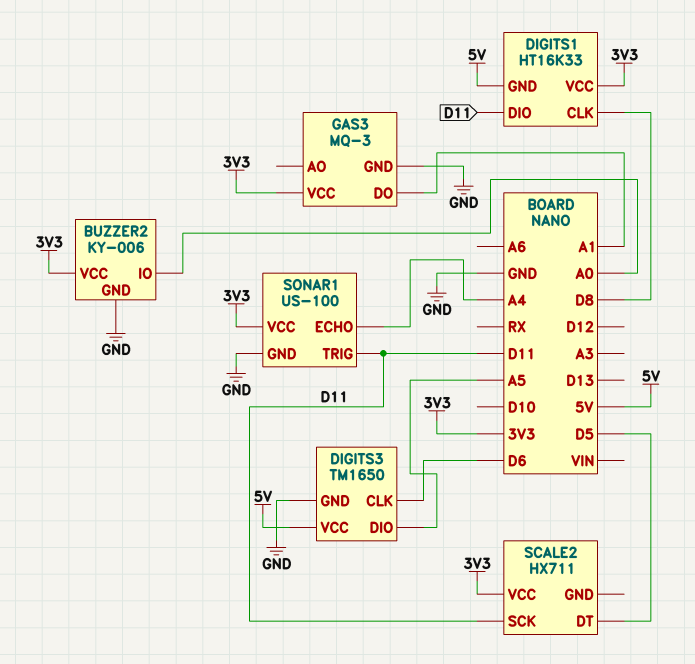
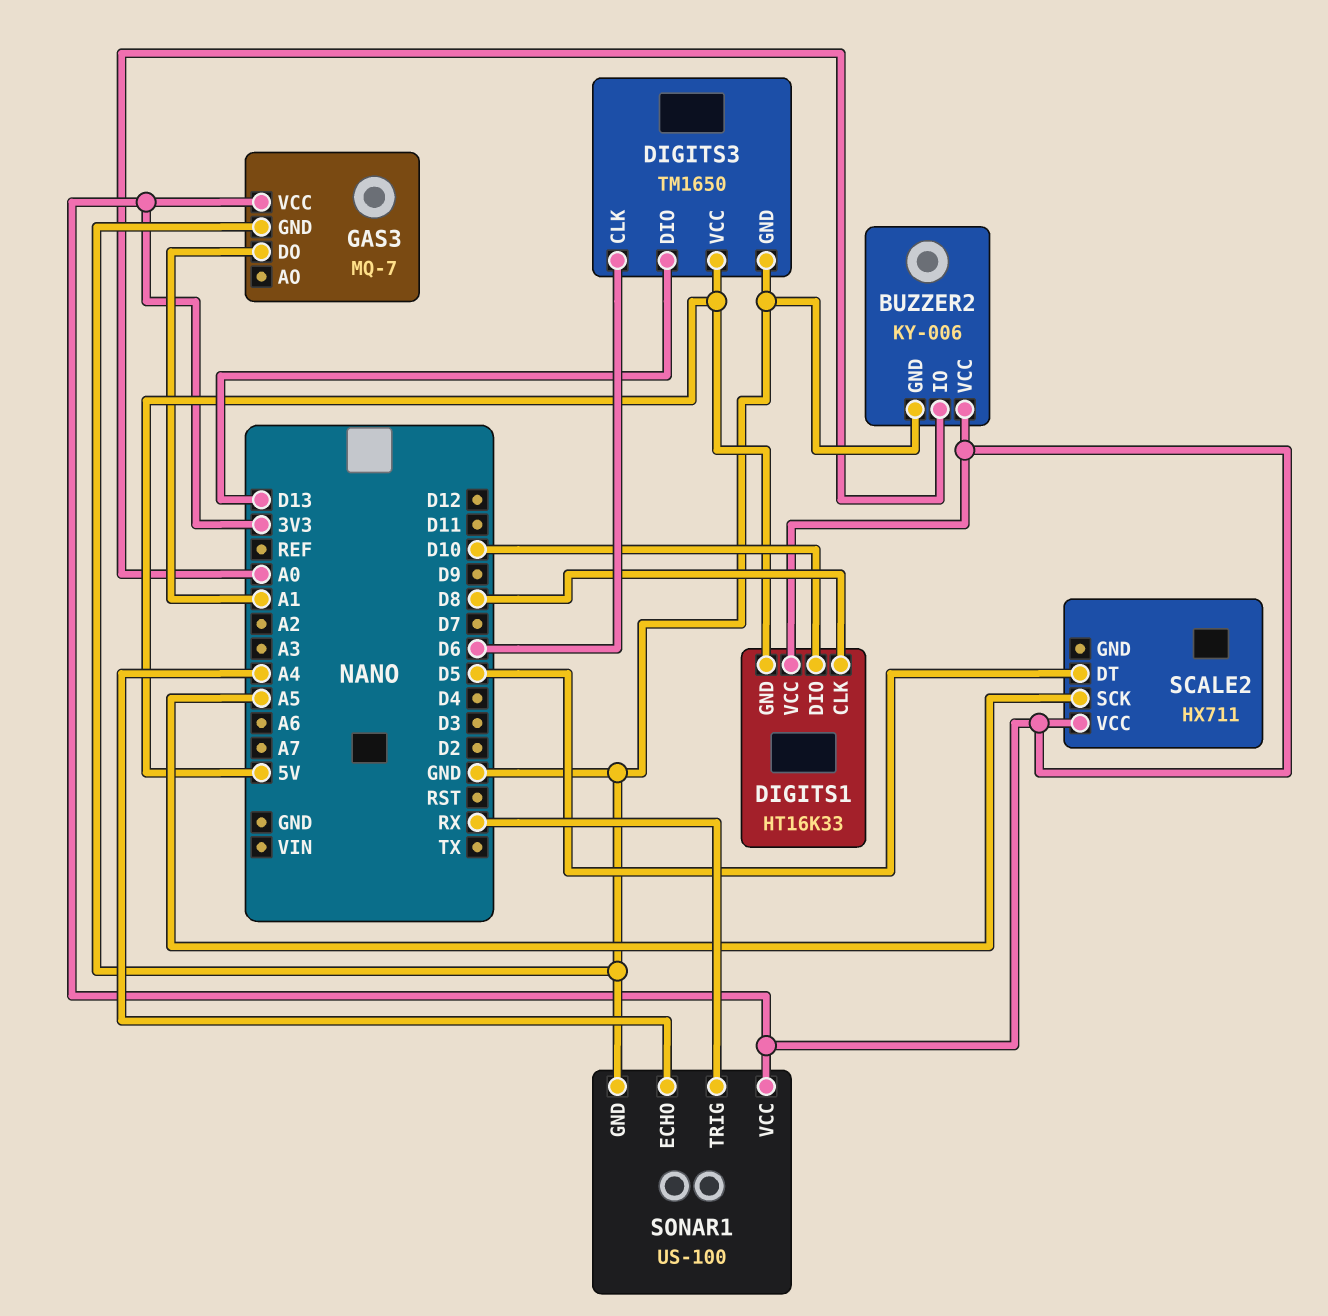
DIGITS1 pin DIO: D11 -> D10
DIGITS3 pin DIO: A5 -> D13
GAS3: MQ-3 -> MQ-7
SCALE2 pin SCK: D11 -> A5
SONAR1 pin TRIG: D11 -> RX

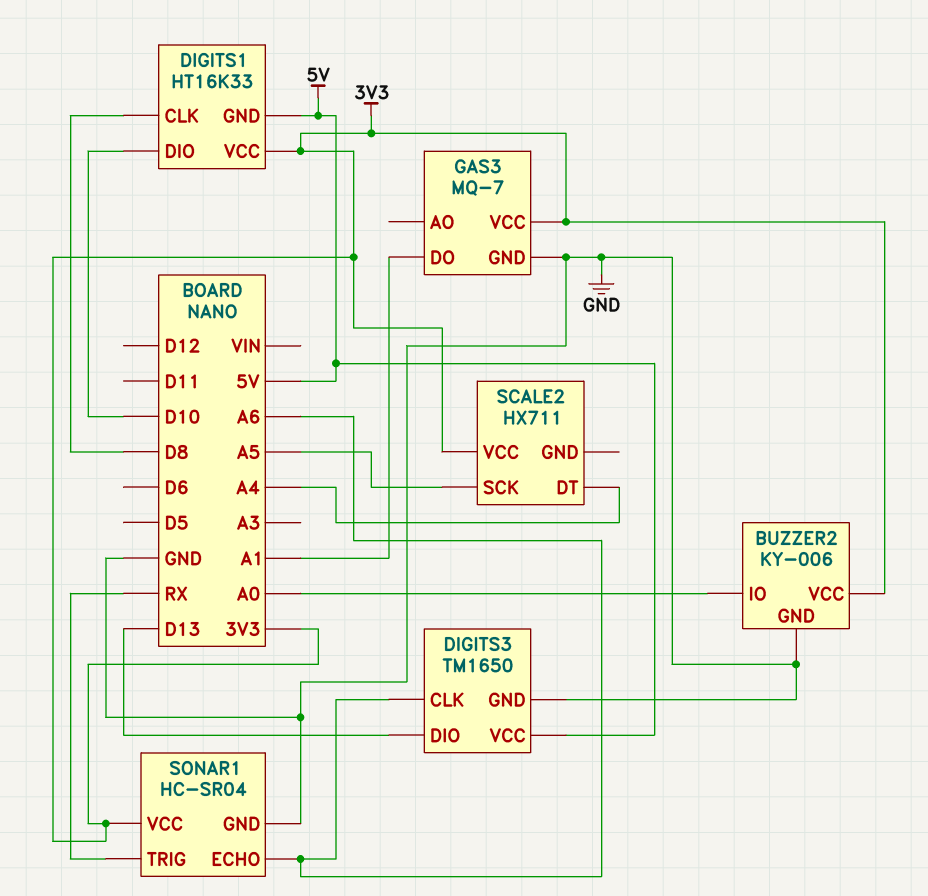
DIGITS3 pin CLK: D6 -> A6
SCALE2 pin DT: D5 -> A4
SONAR1: US-100 -> HC-SR04
SONAR1 pin ECHO: A4 -> A6

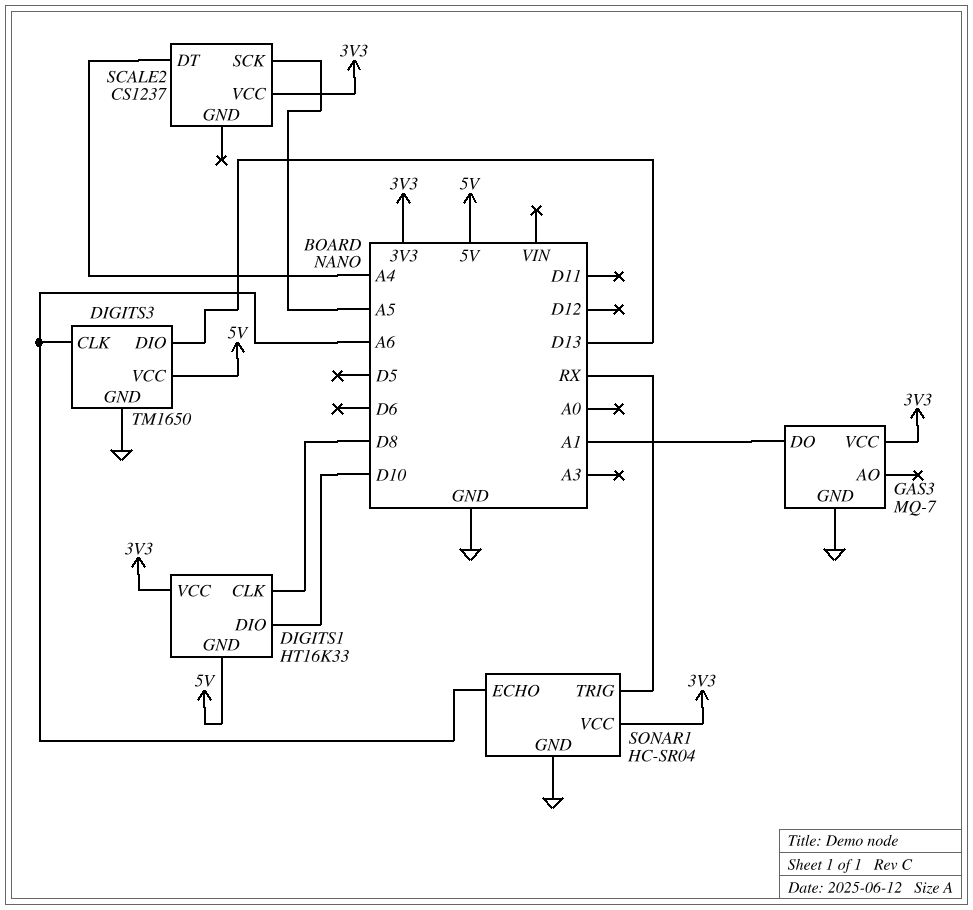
BUZZER2: KY-006 -> none
BUZZER2 pin GND: GND -> none
BUZZER2 pin IO: A0 -> none
BUZZER2 pin VCC: 3V3 -> none
SCALE2: HX711 -> CS1237

